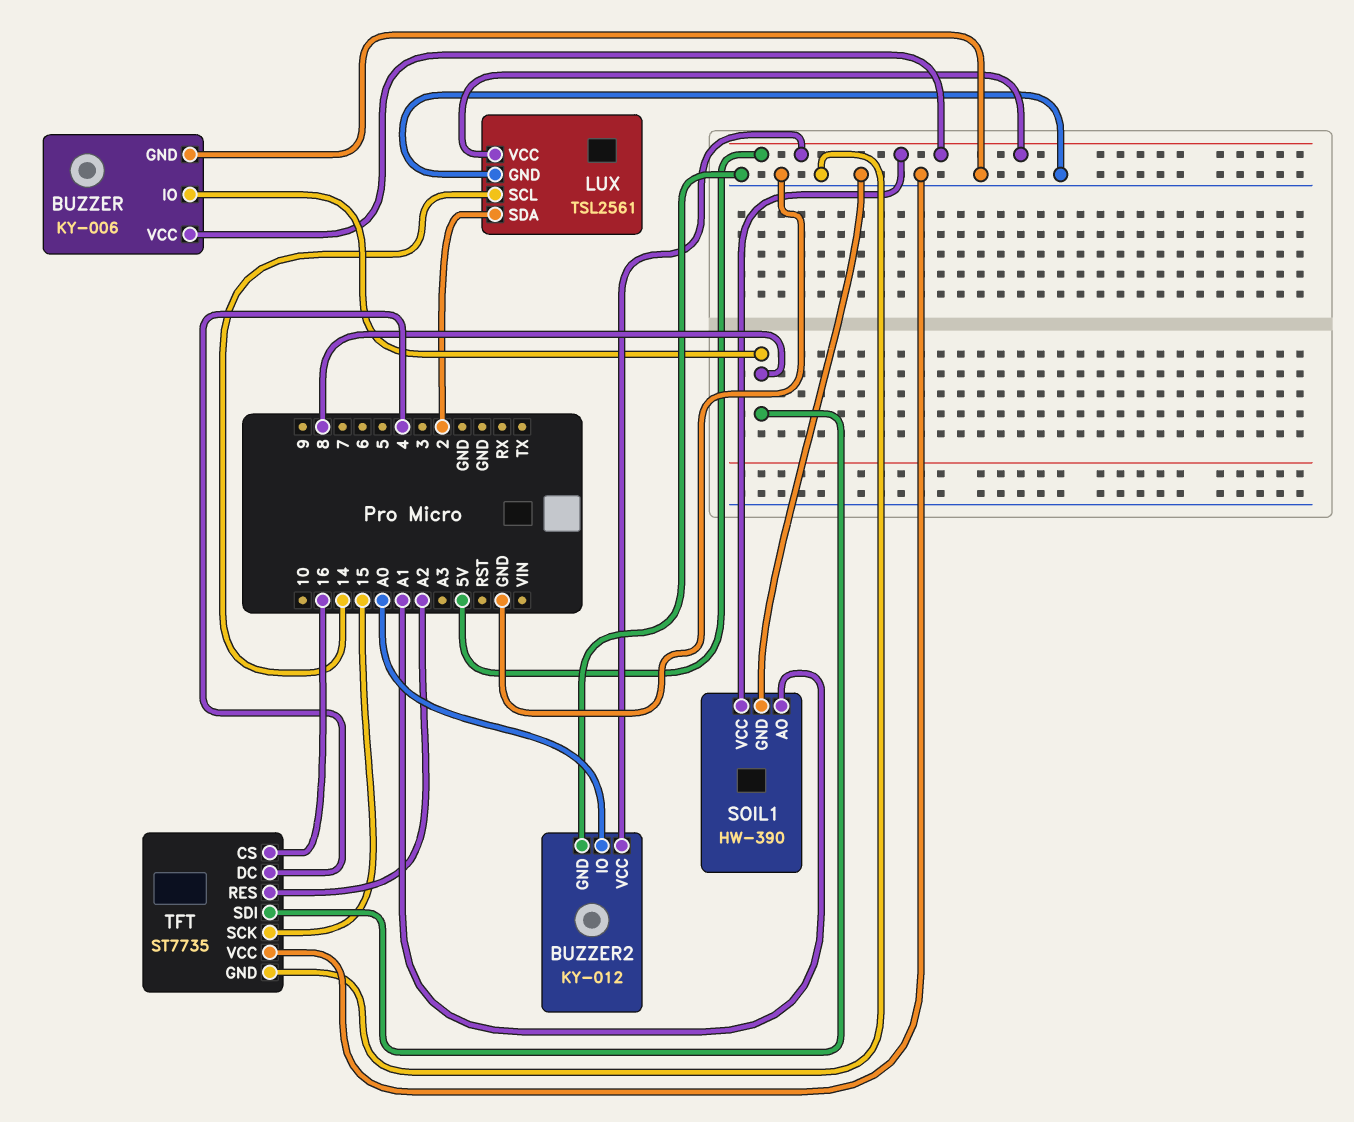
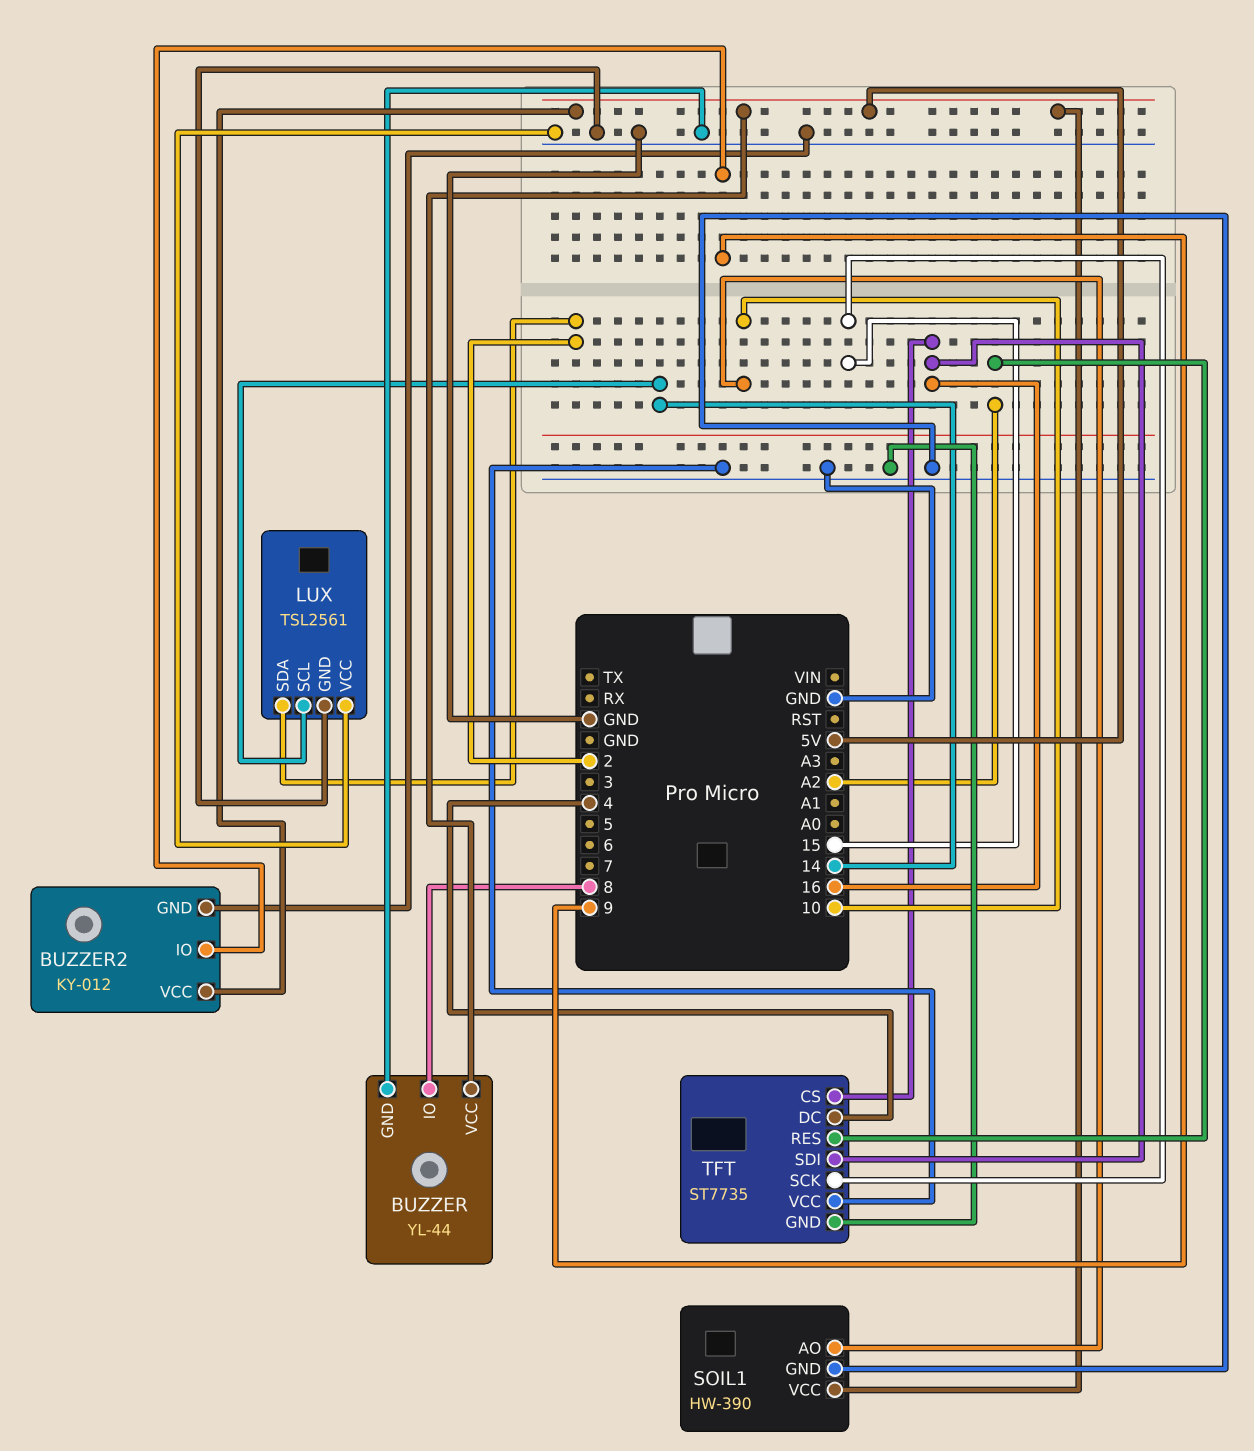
BUZZER: KY-006 -> YL-44
BUZZER2 pin IO: A0 -> 9
LUX pin VCC: 5V -> GND
SOIL1 pin AO: A1 -> 10
TFT pin SDI: 8 -> 16

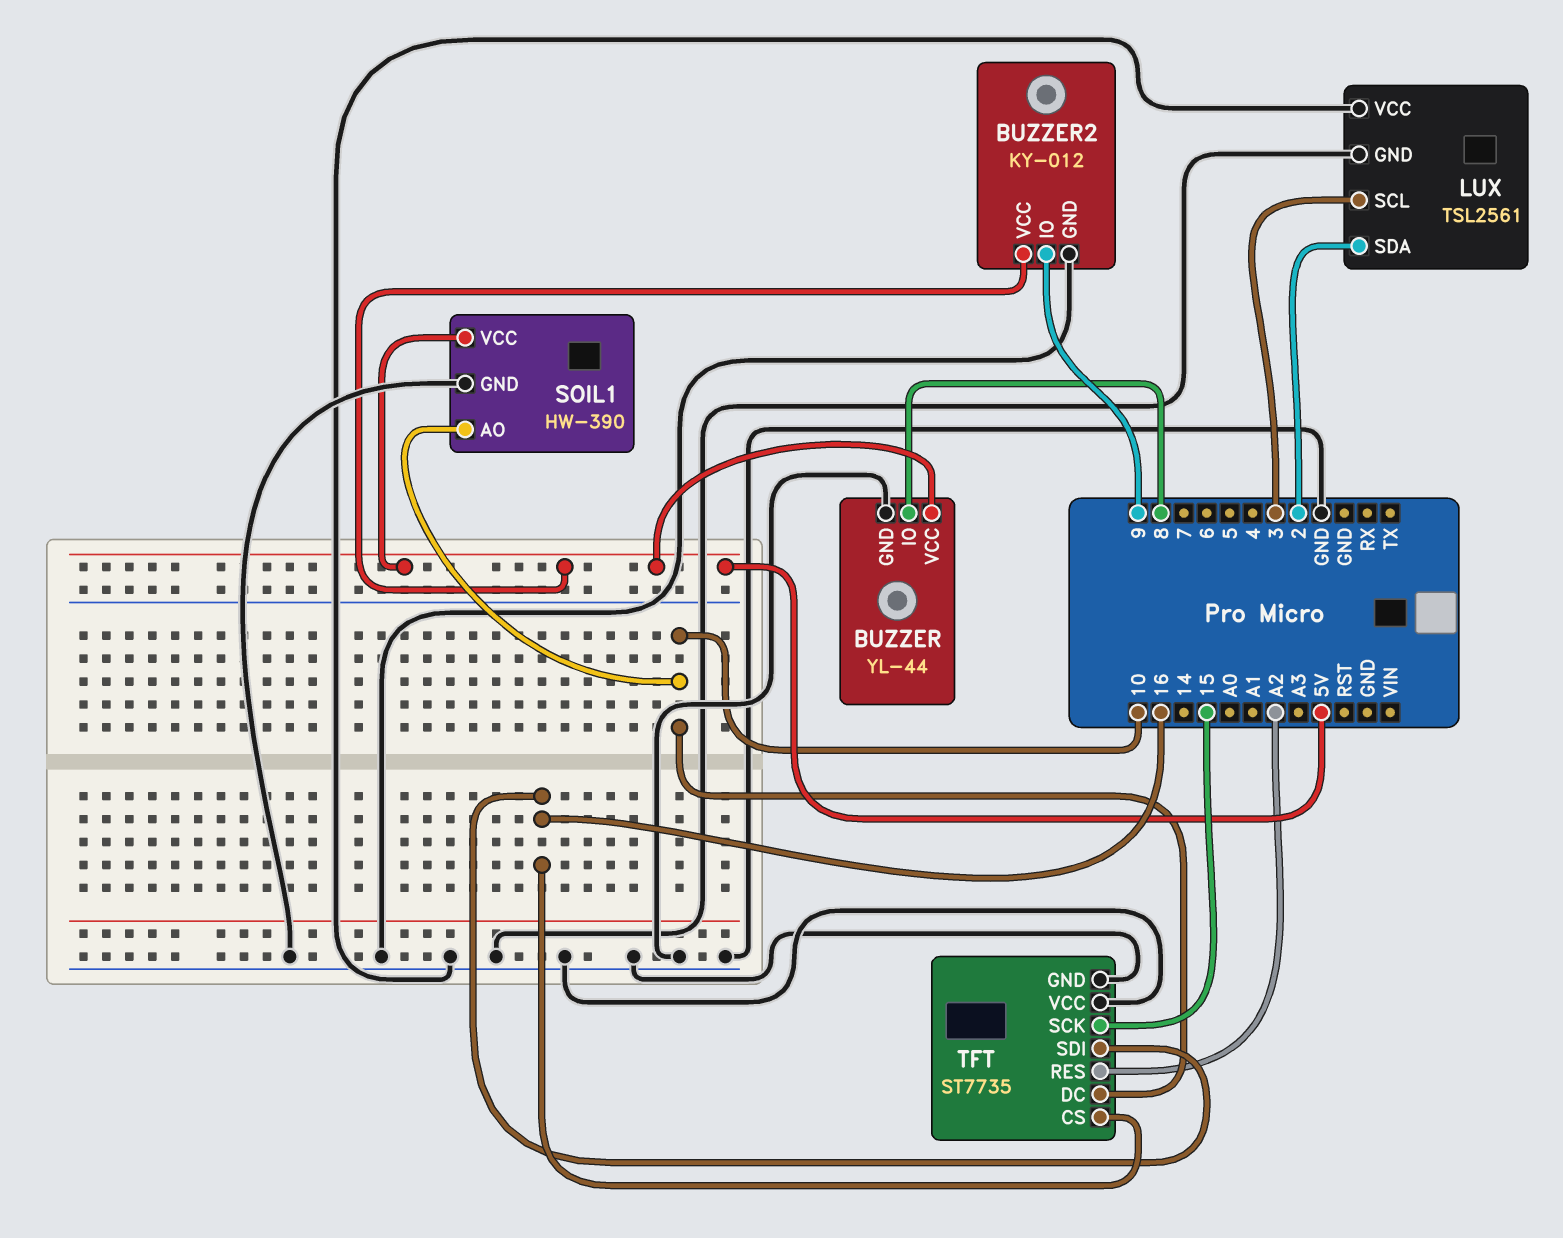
LUX pin SCL: 14 -> 3
TFT pin DC: 4 -> 10

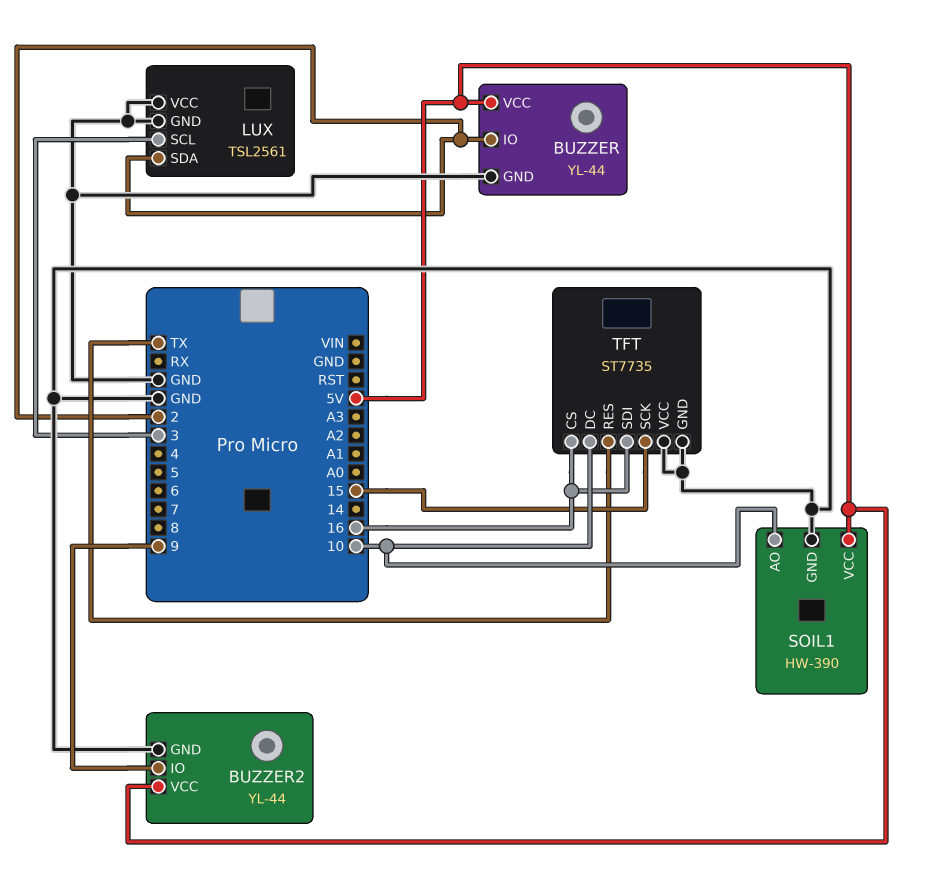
BUZZER pin IO: 8 -> 2
BUZZER2: KY-012 -> YL-44
TFT pin RES: A2 -> TX

